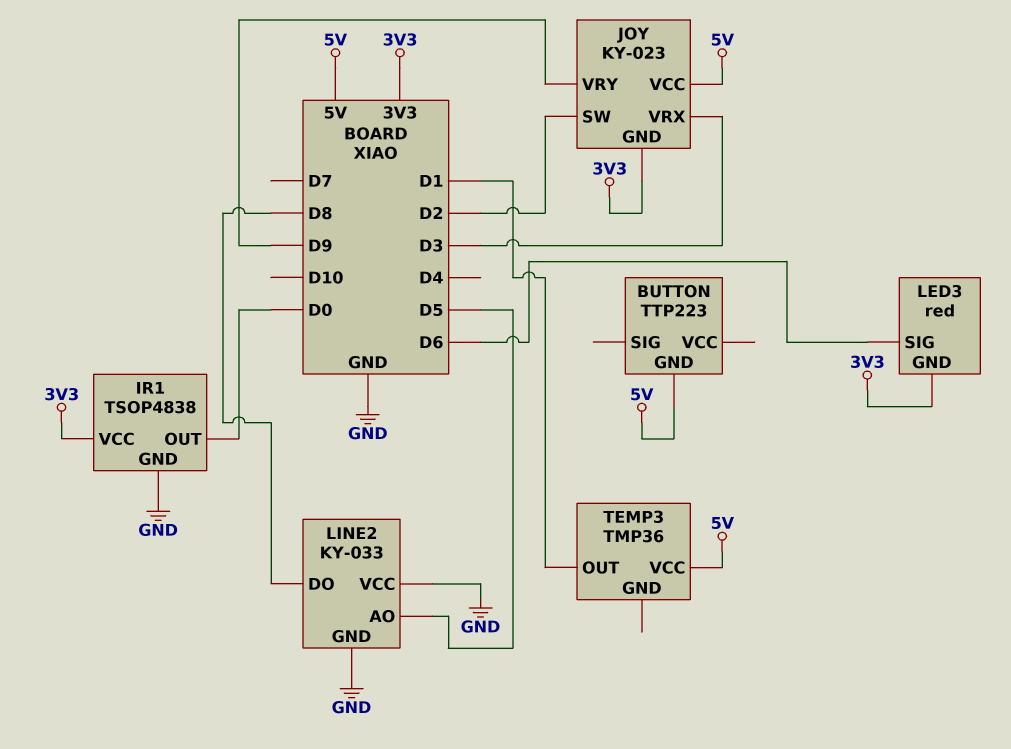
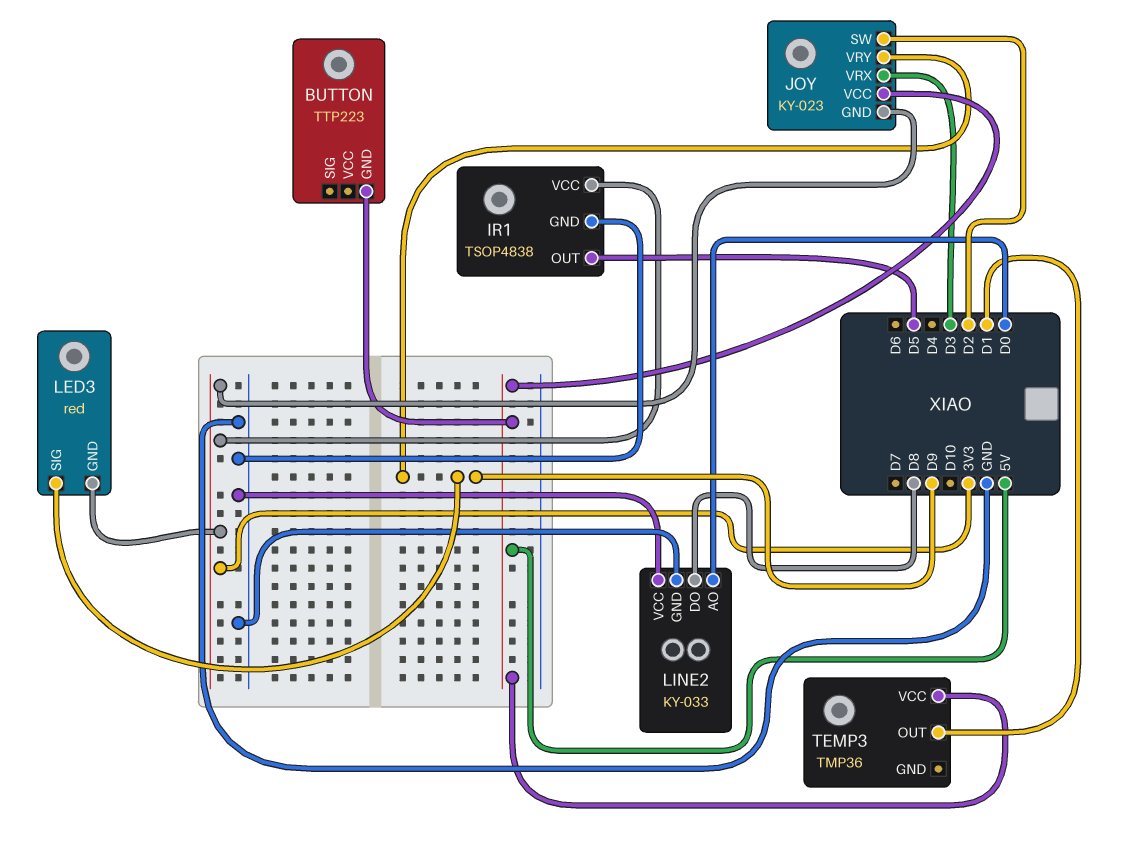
IR1 pin OUT: D0 -> D5
LED3 pin SIG: D6 -> D9
LINE2 pin AO: D5 -> D0

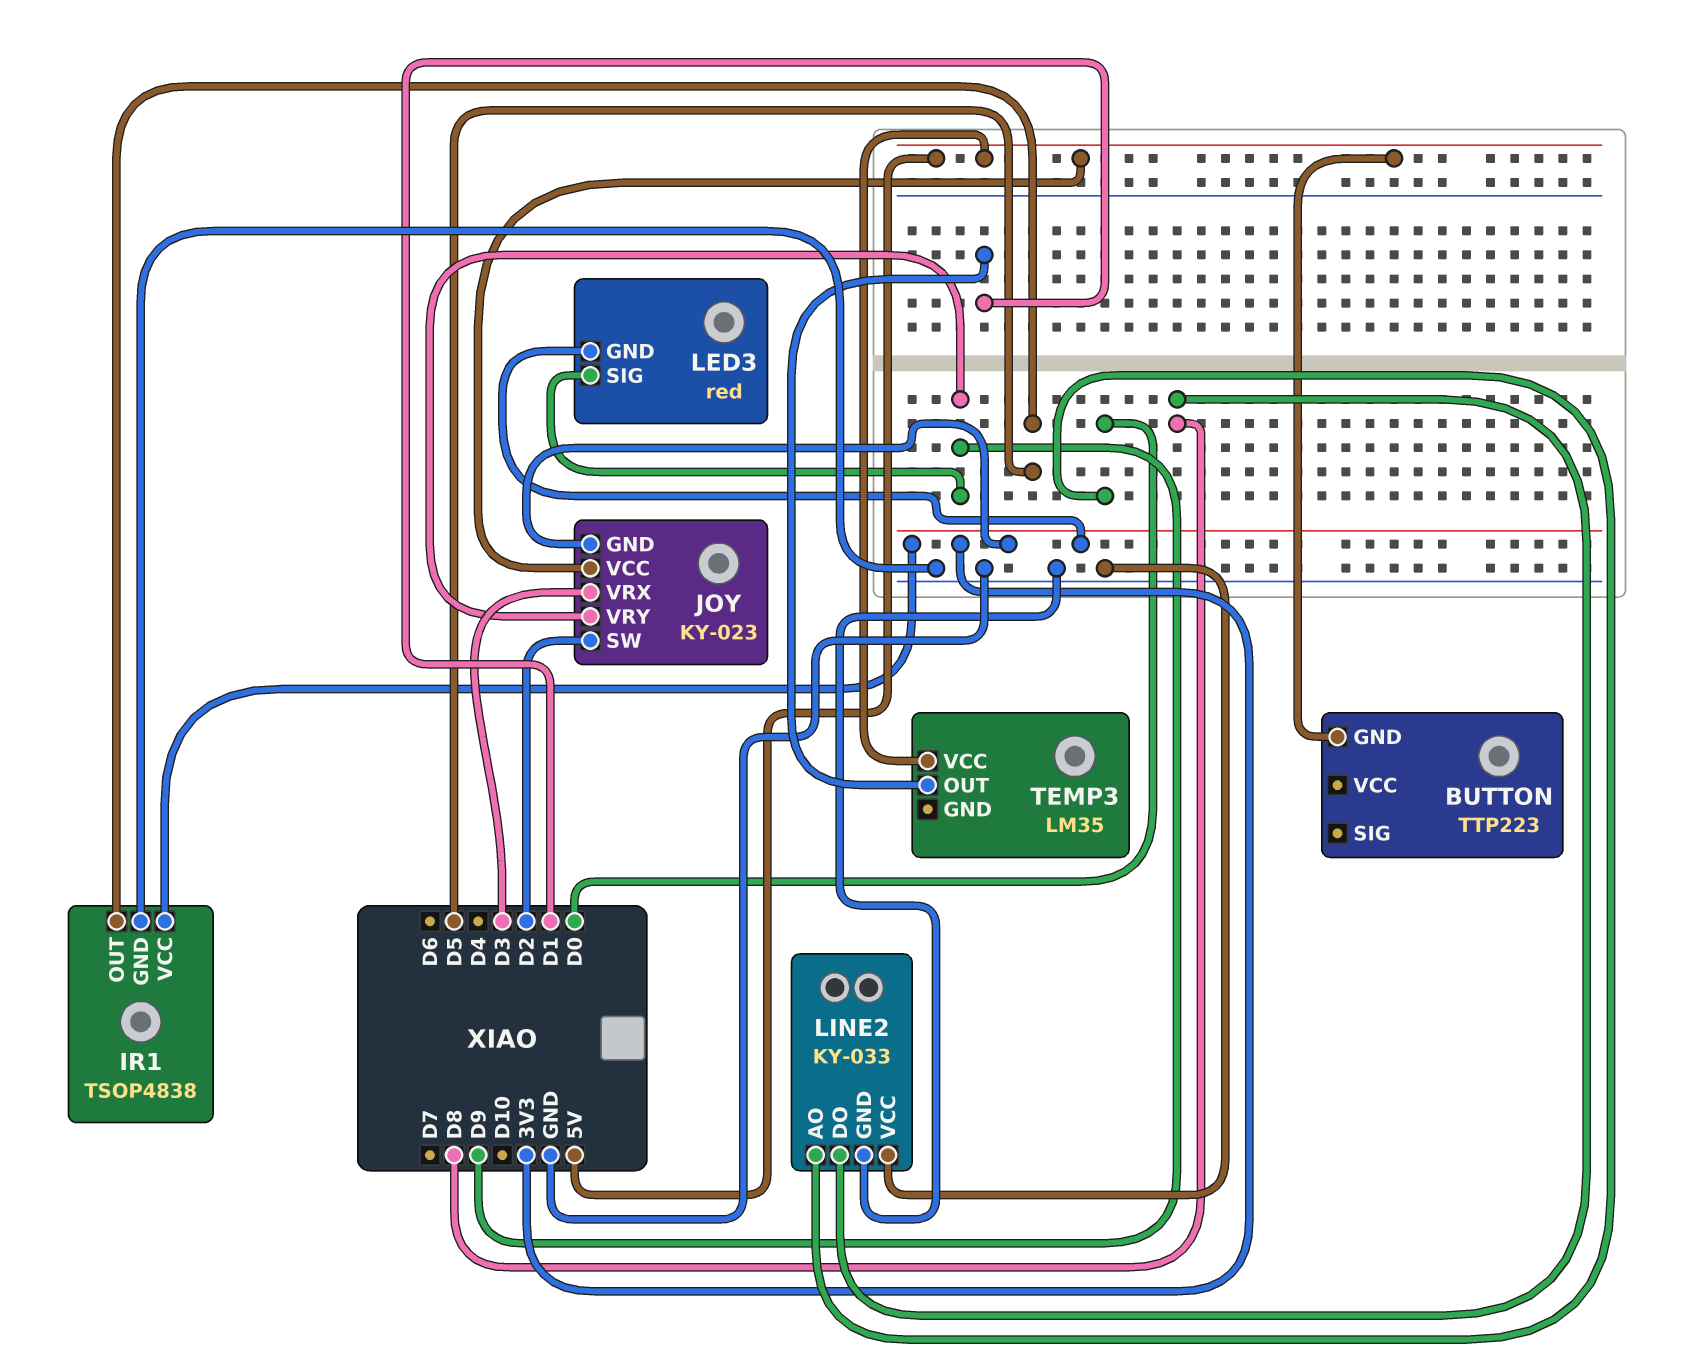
TEMP3: TMP36 -> LM35

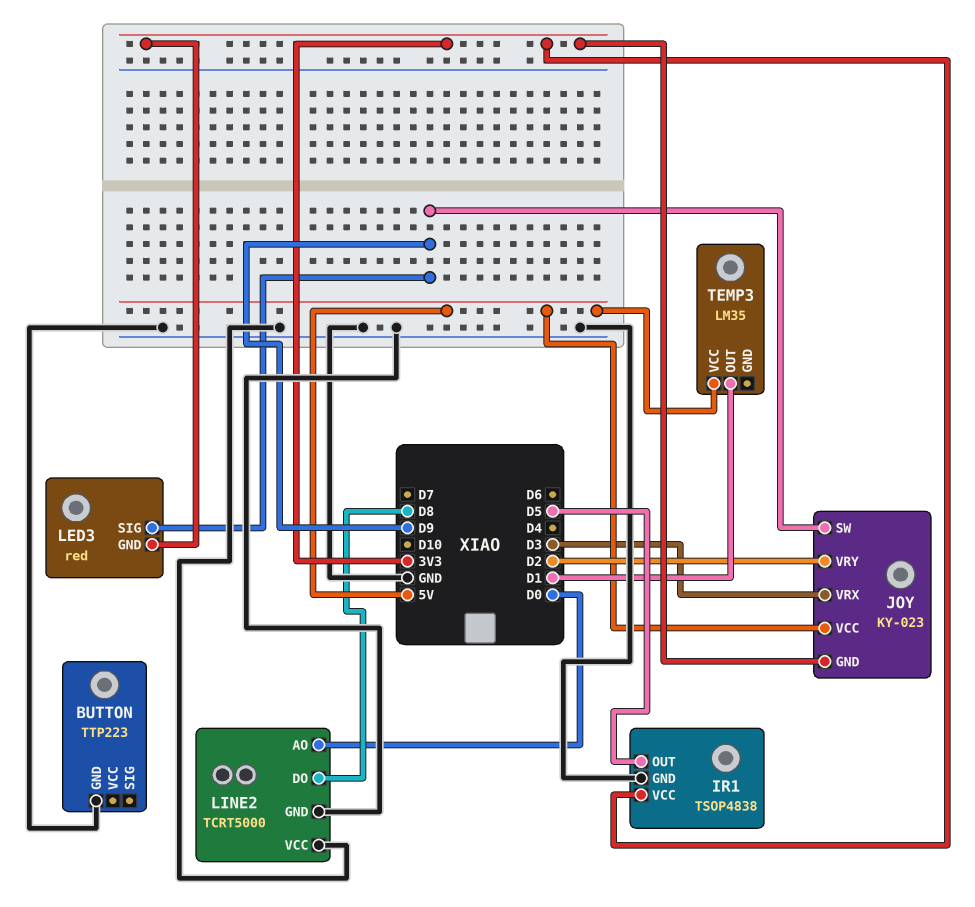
BUTTON pin GND: 5V -> GND
JOY pin SW: D2 -> D9
JOY pin VRY: D9 -> D2
LINE2: KY-033 -> TCRT5000

